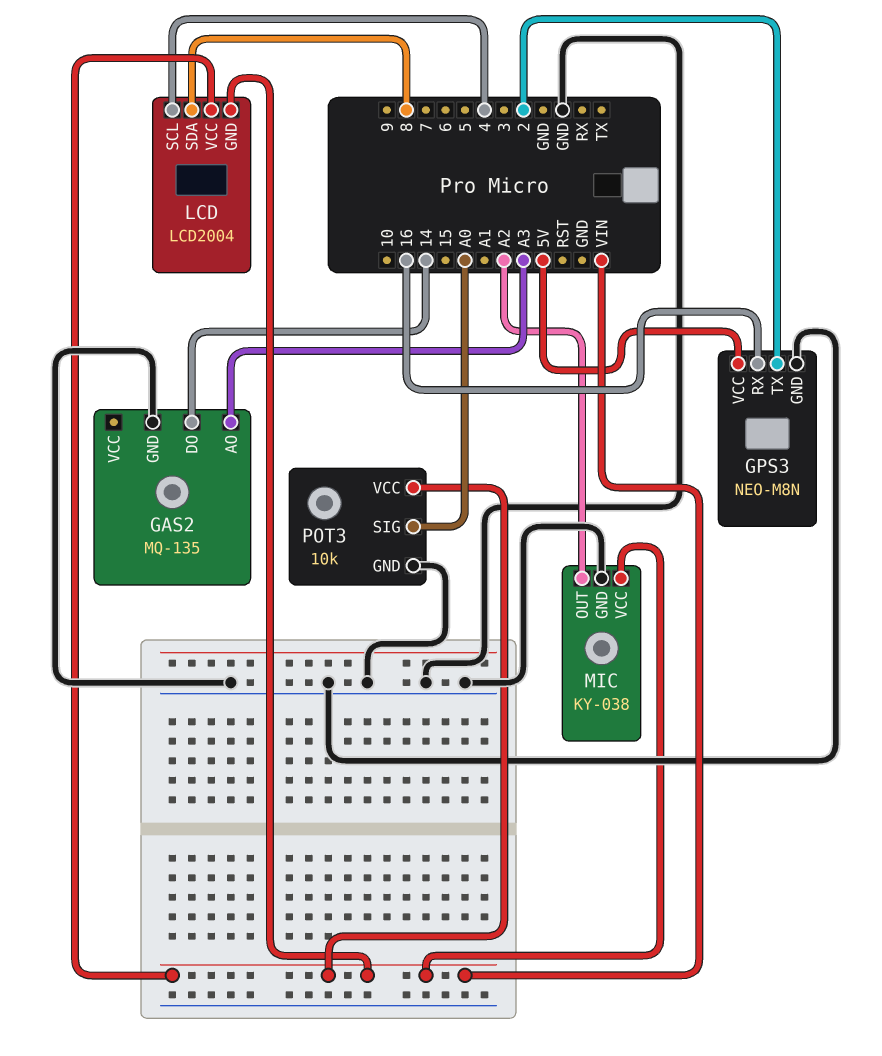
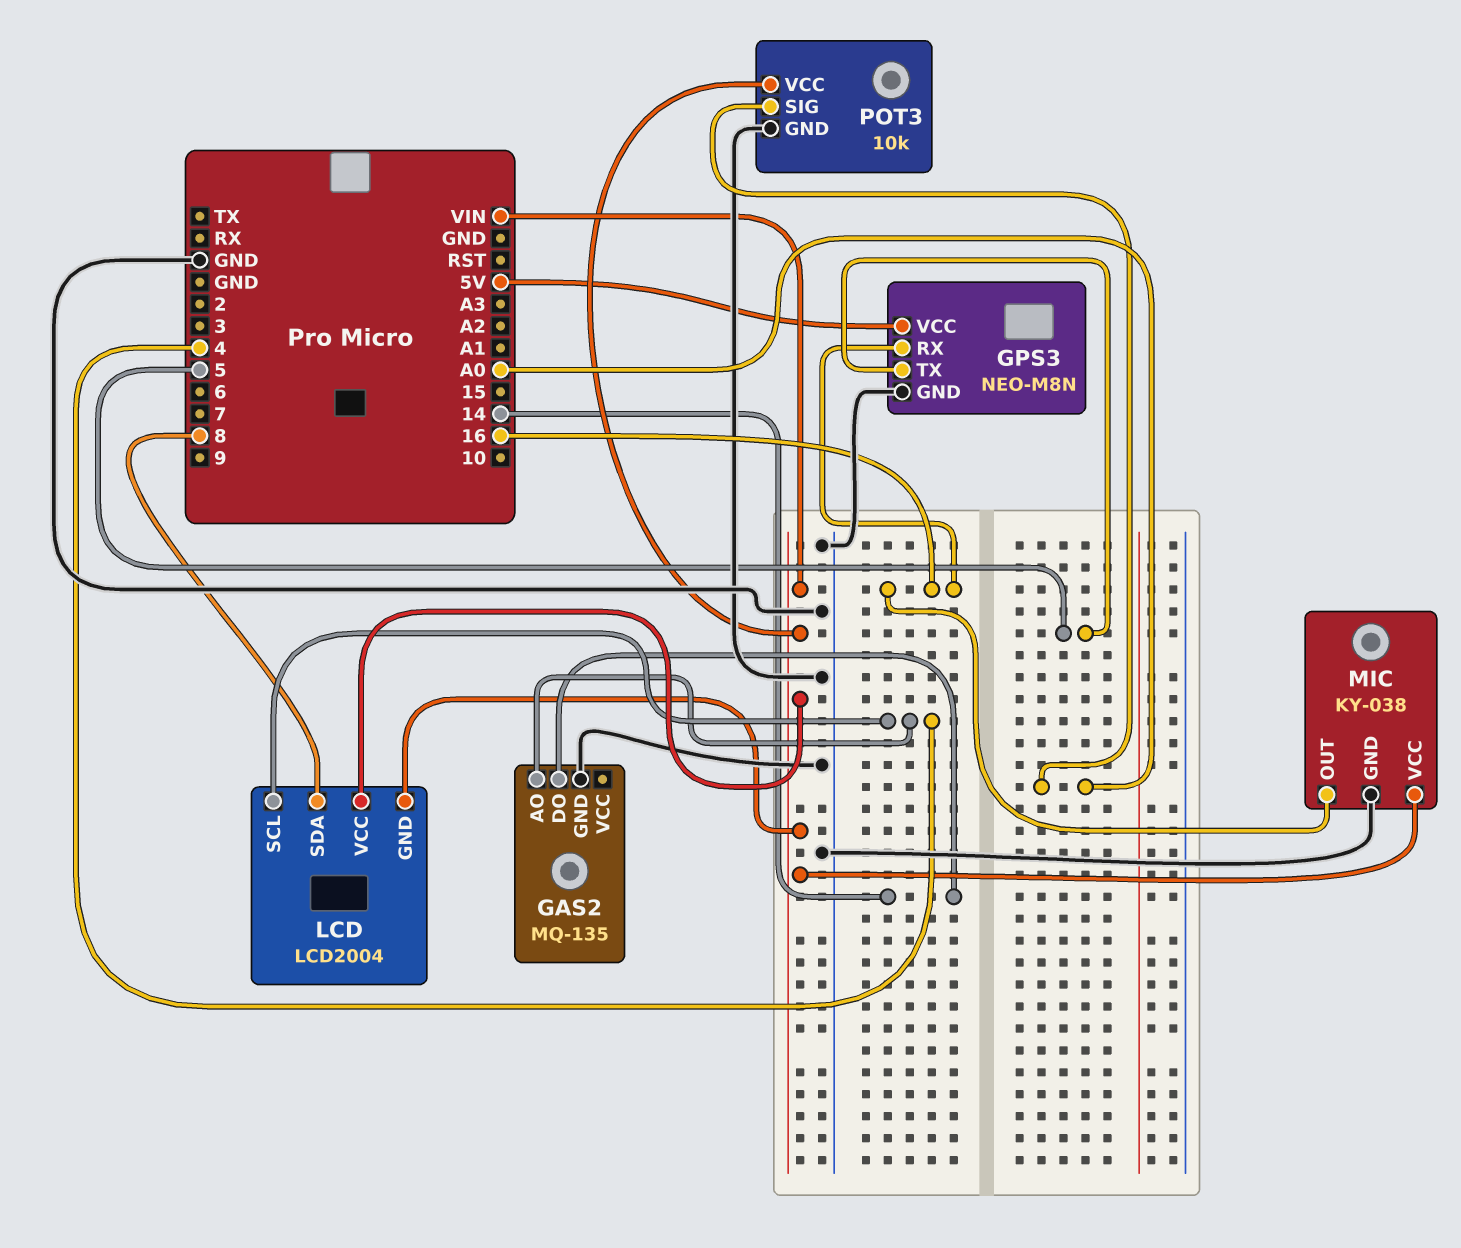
GAS2 pin AO: A3 -> 4
GPS3 pin TX: 2 -> 5
MIC pin OUT: A2 -> 16

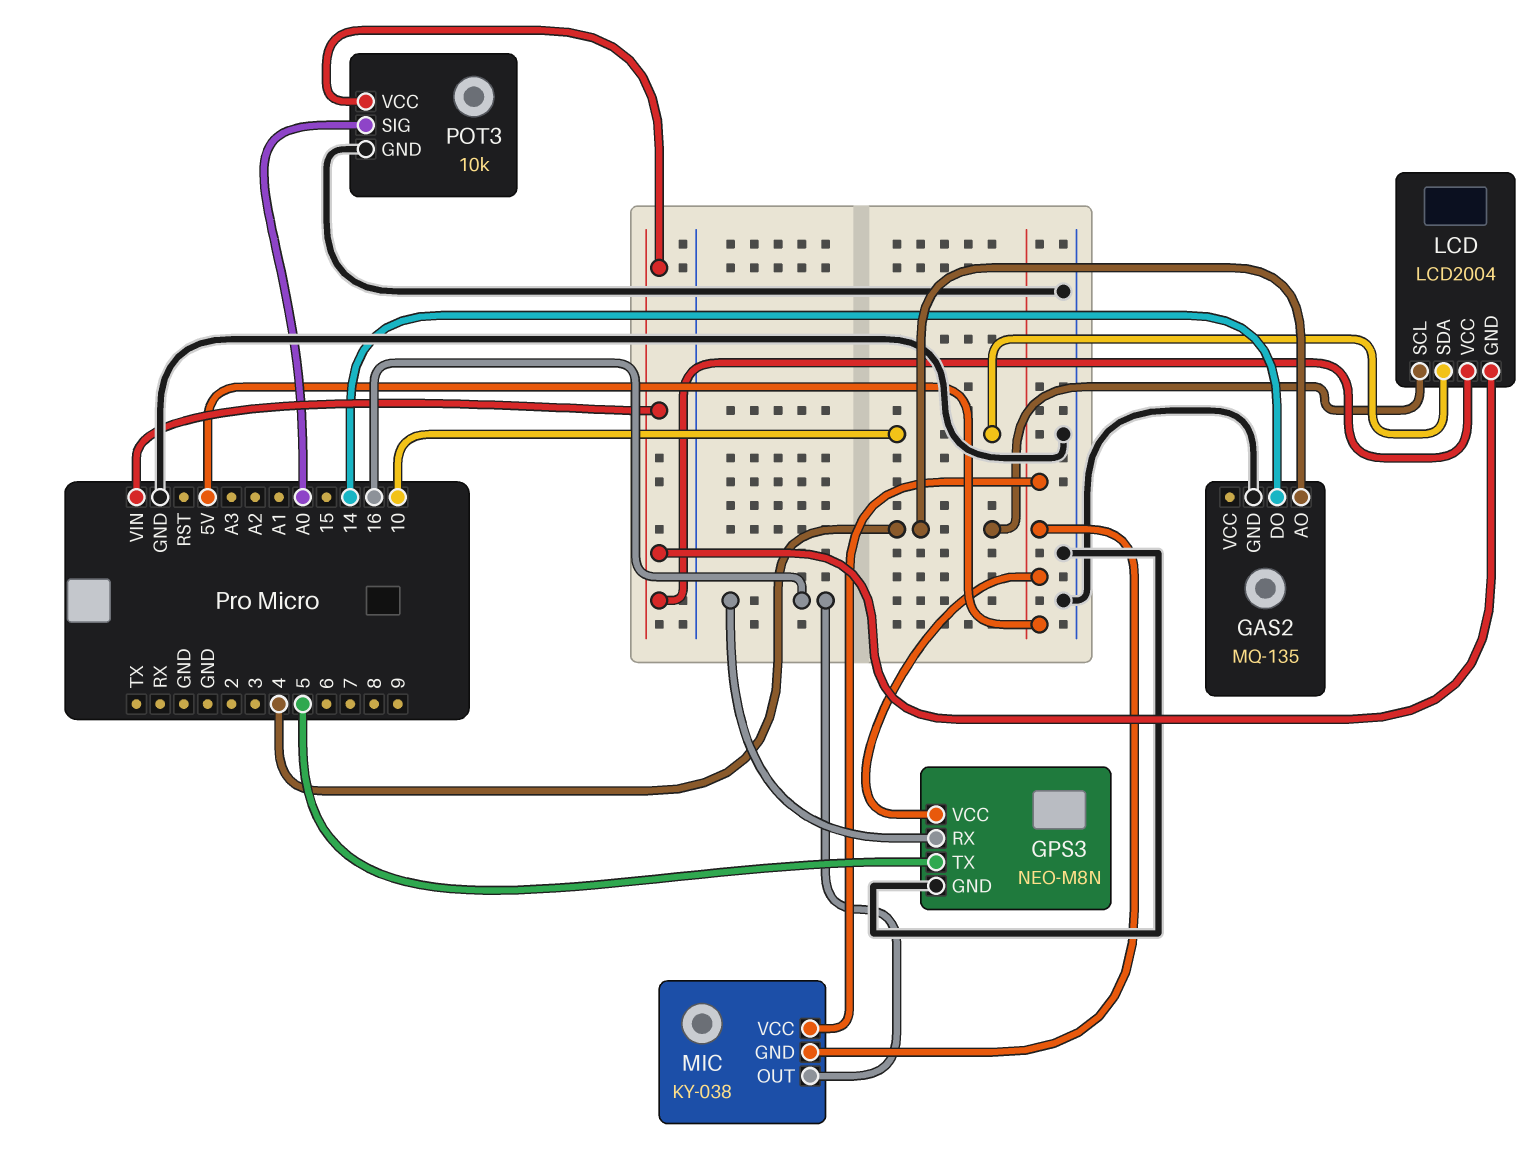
LCD pin SDA: 8 -> 10
MIC pin GND: GND -> 5V
MIC pin VCC: VIN -> 5V

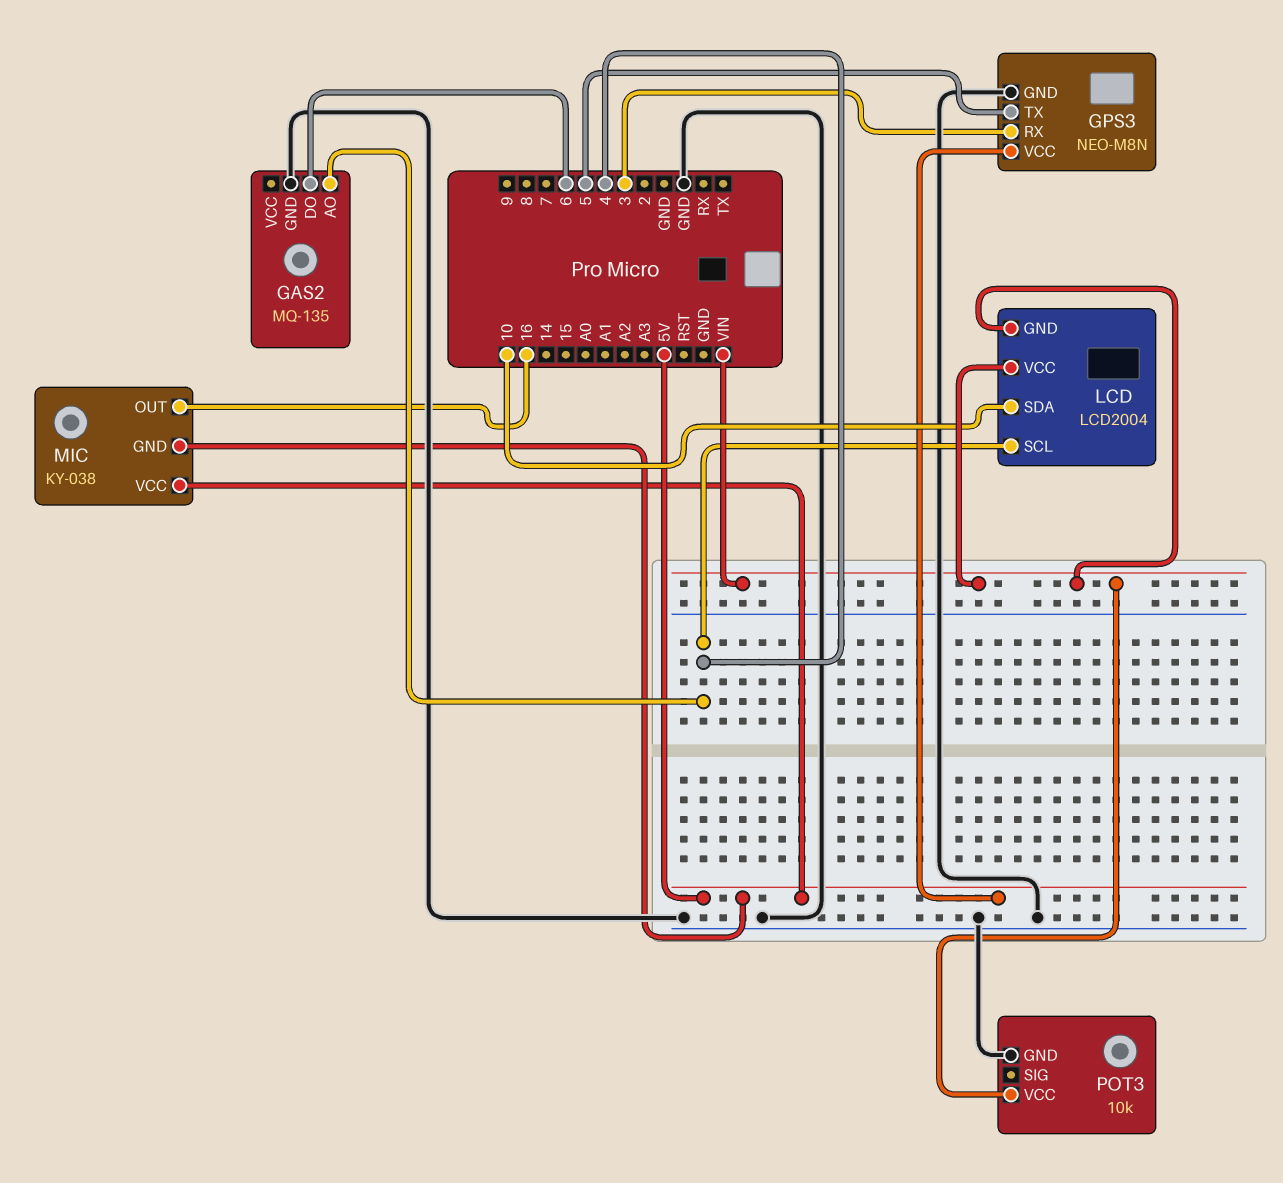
GAS2 pin DO: 14 -> 6
GPS3 pin RX: 16 -> 3
POT3 pin SIG: A0 -> none

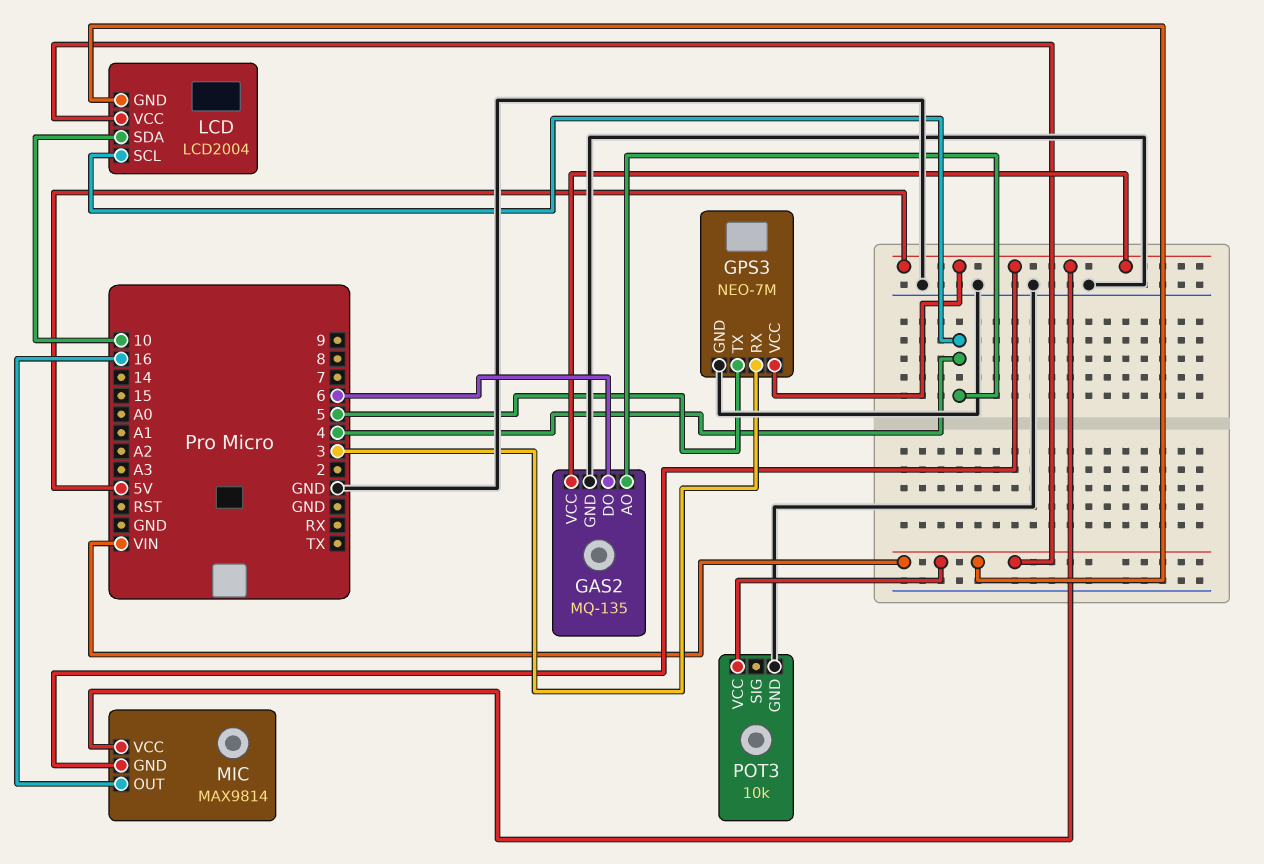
GAS2 pin VCC: none -> 5V
GPS3: NEO-M8N -> NEO-7M
MIC: KY-038 -> MAX9814

